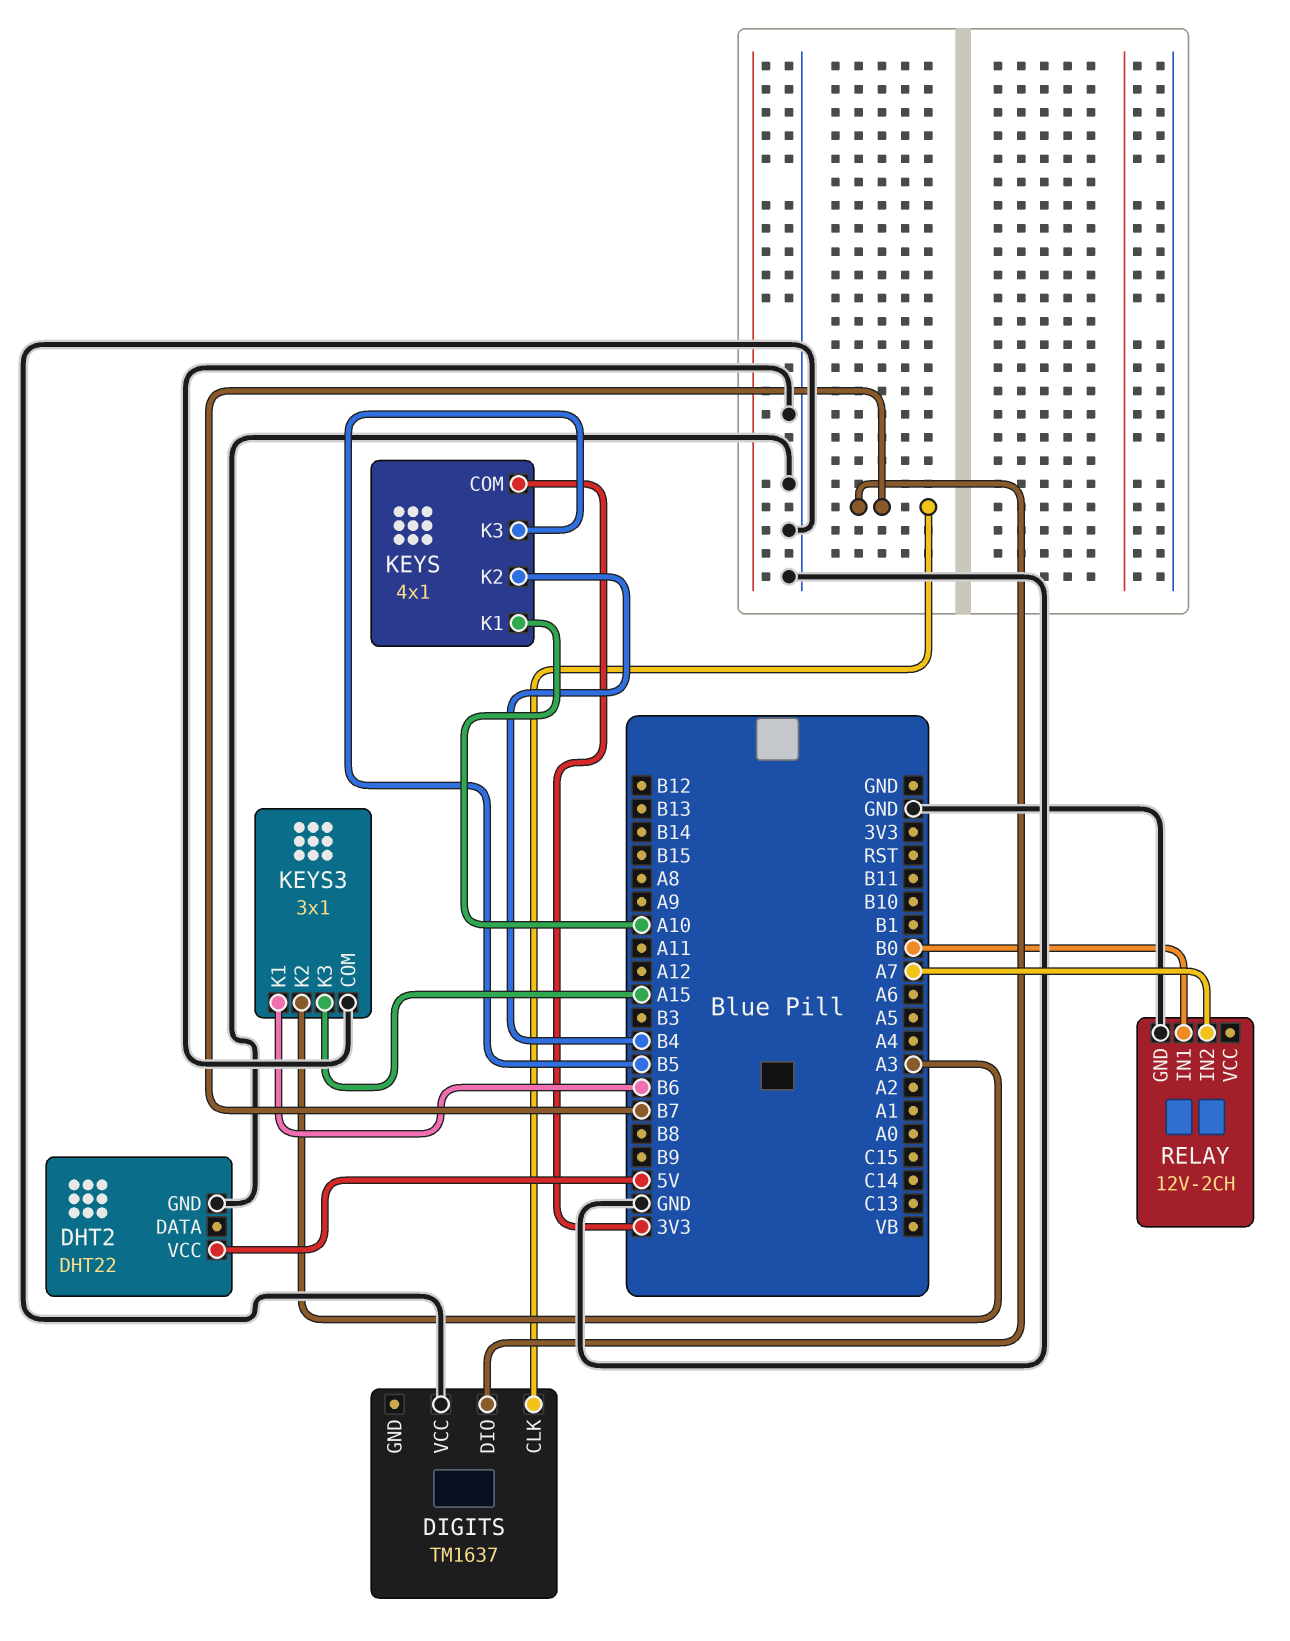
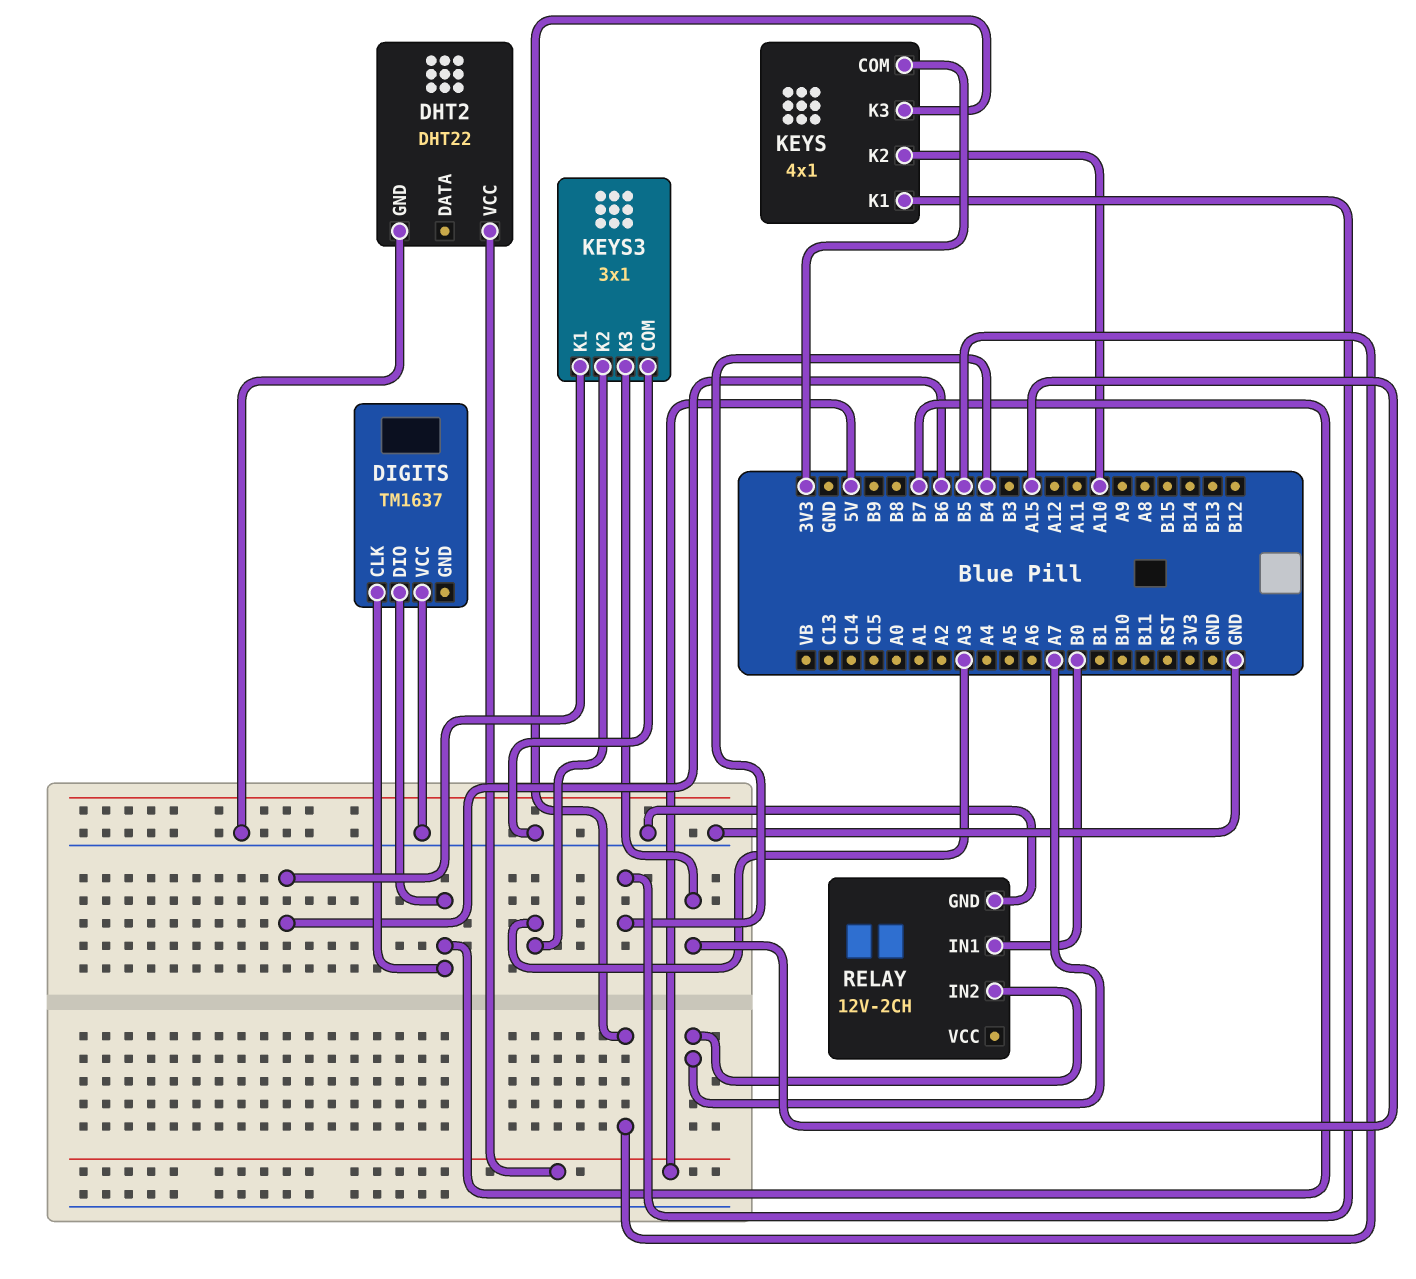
KEYS pin K1: A10 -> B4
KEYS pin K2: B4 -> A10

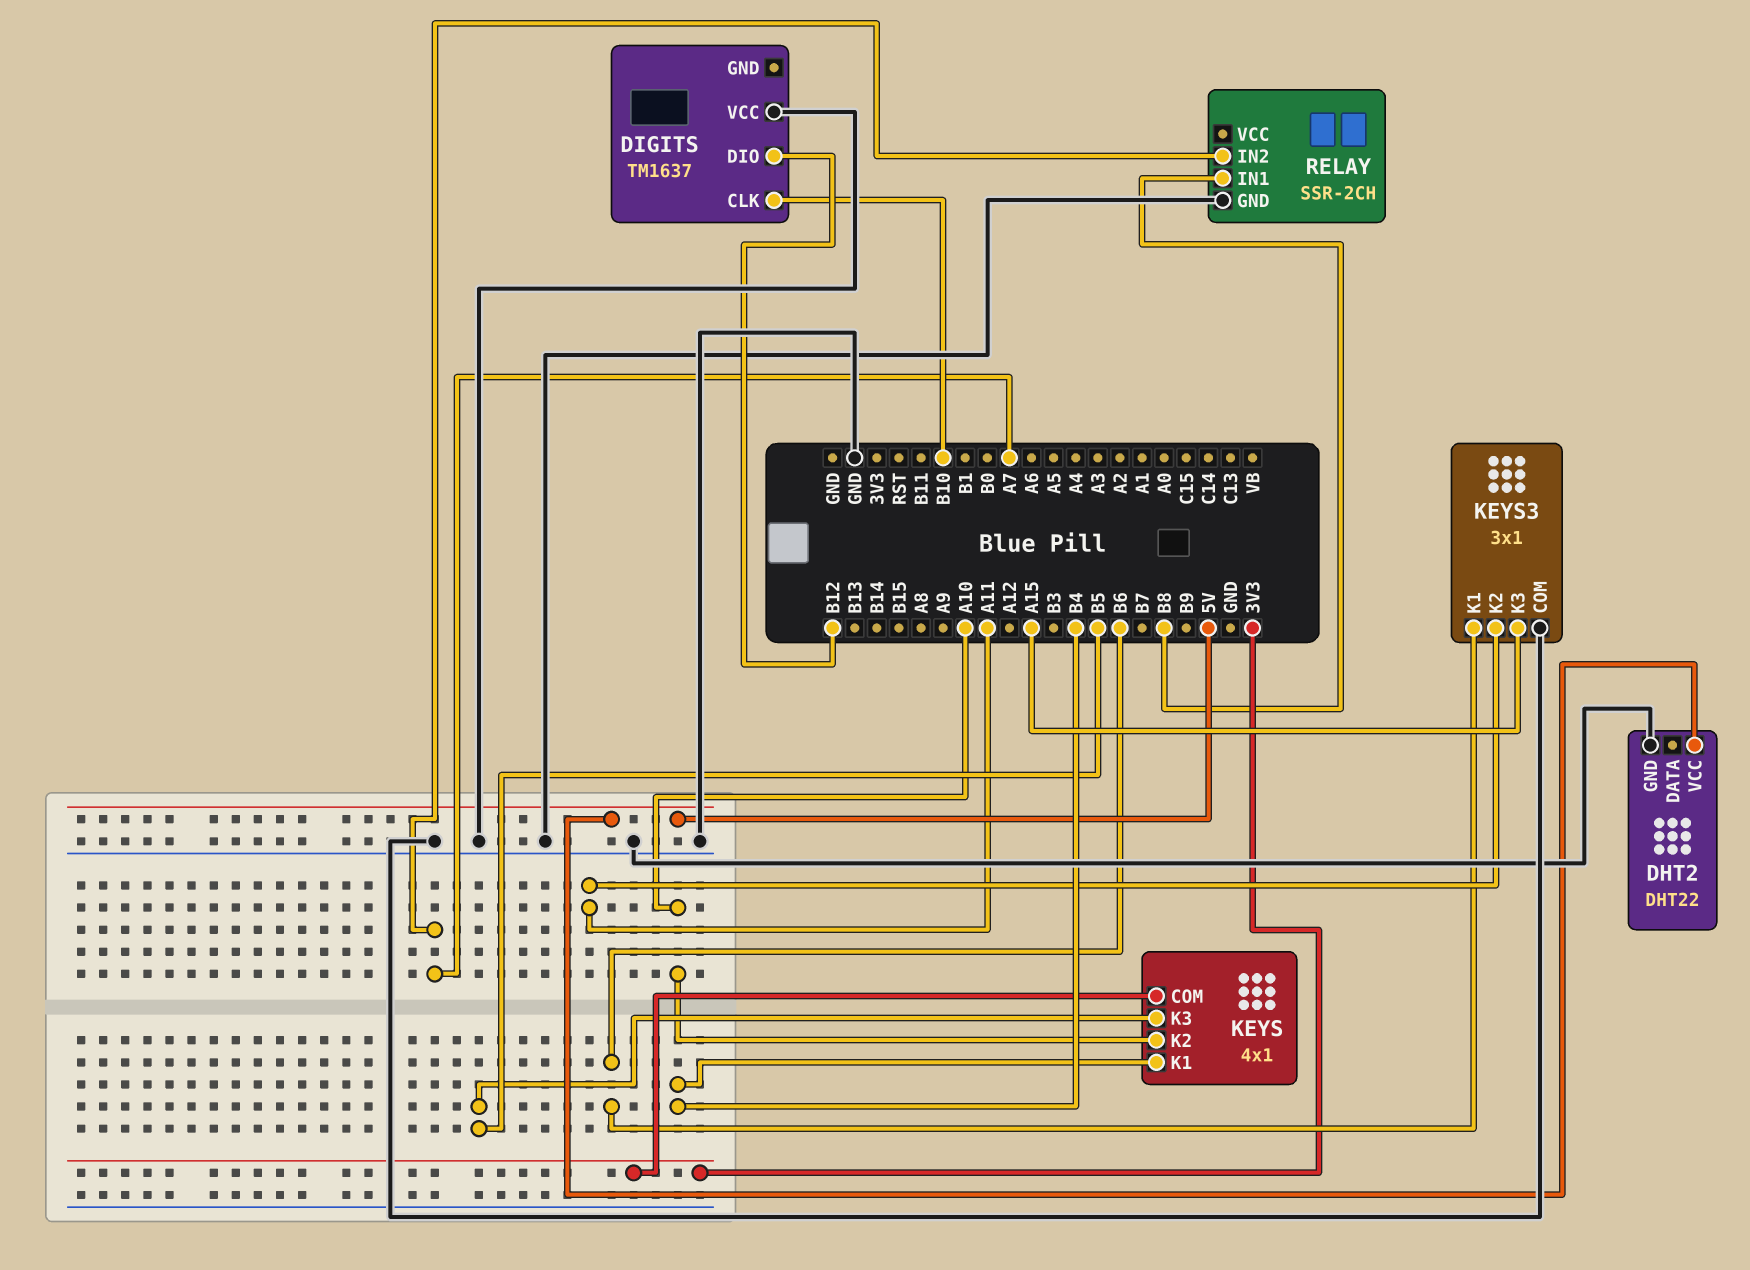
DIGITS pin CLK: B7 -> B10
DIGITS pin DIO: B7 -> B12
KEYS3 pin K2: A3 -> A11
RELAY: 12V-2CH -> SSR-2CH
RELAY pin IN1: B0 -> B8

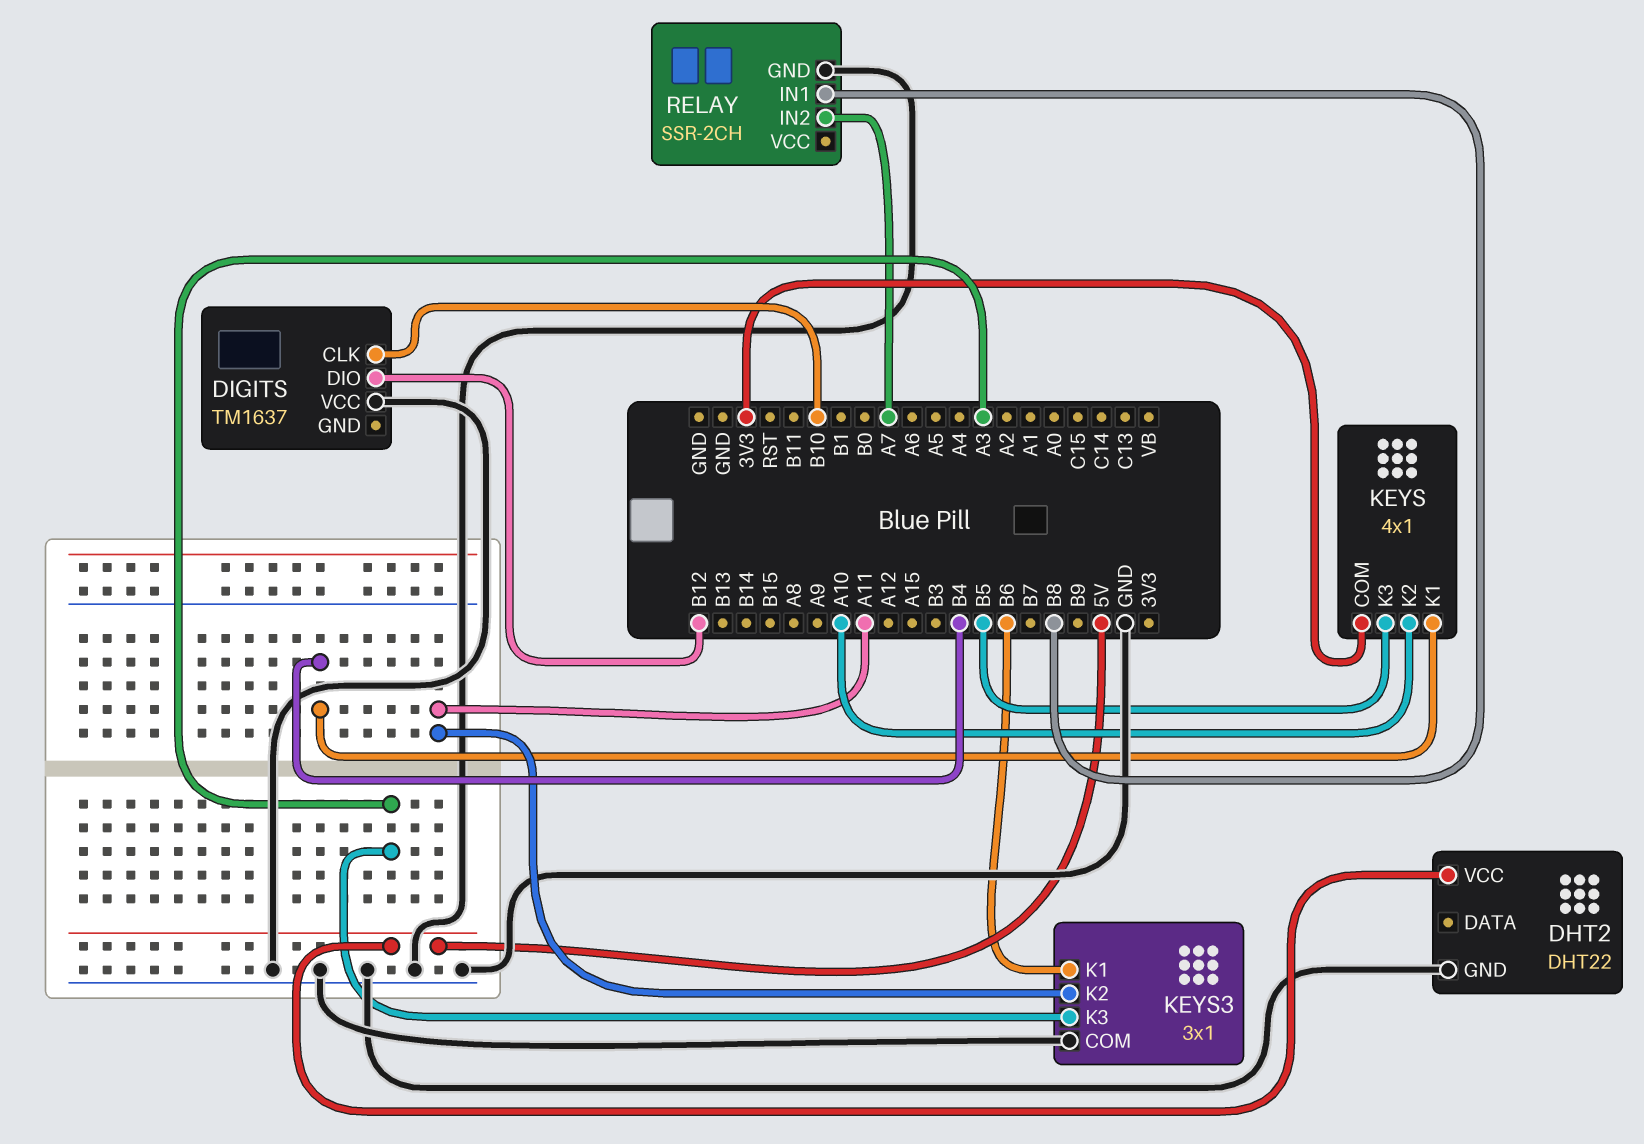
KEYS3 pin K3: A15 -> A3

